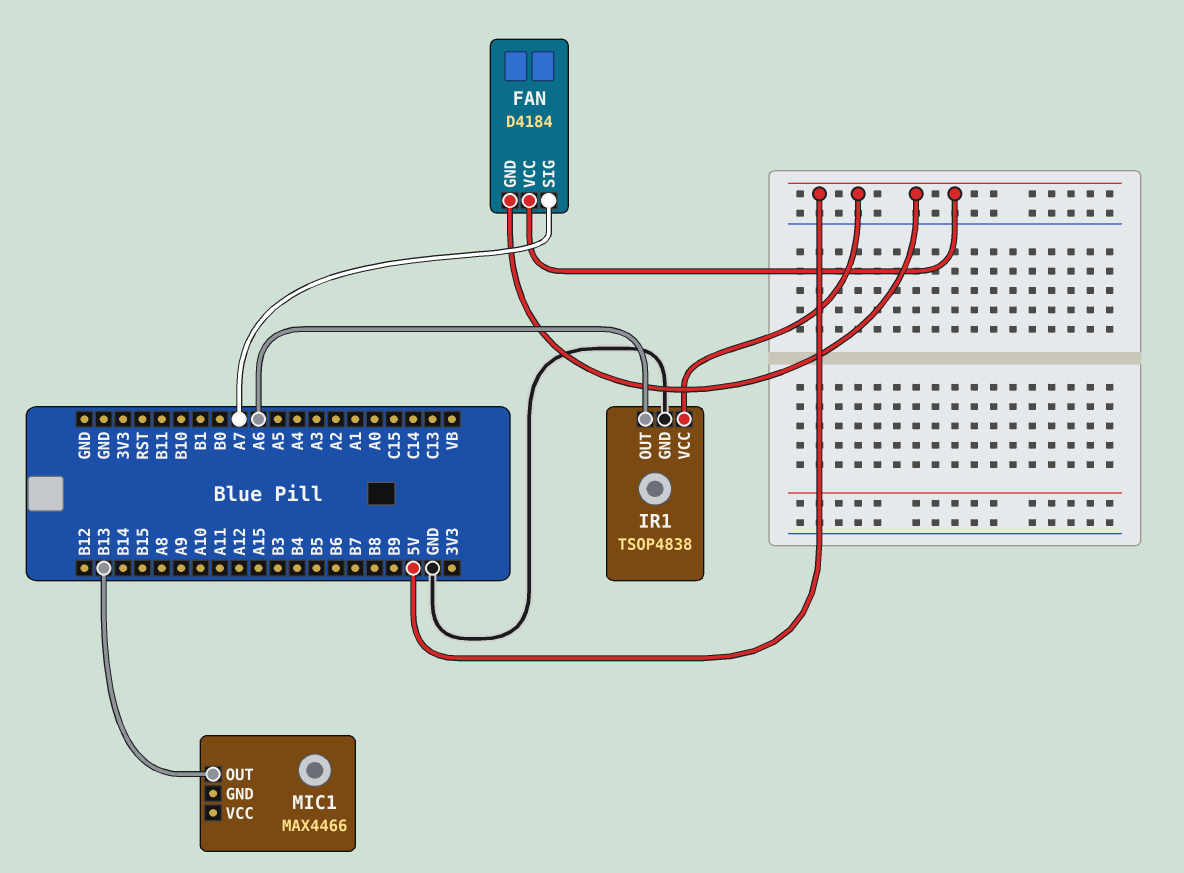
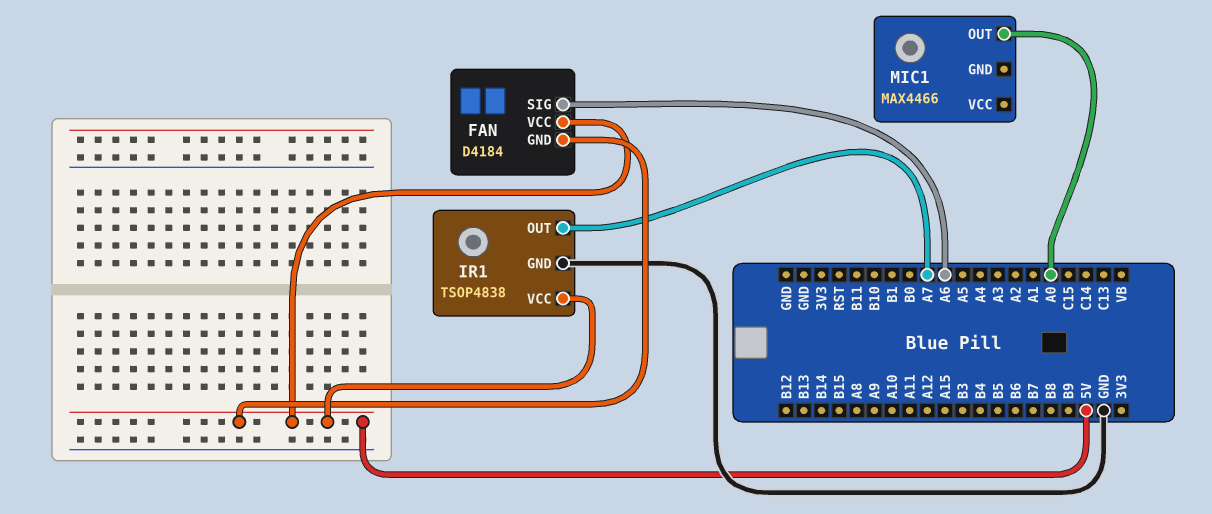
FAN pin SIG: A7 -> A6
IR1 pin OUT: A6 -> A7
MIC1 pin OUT: B13 -> A0

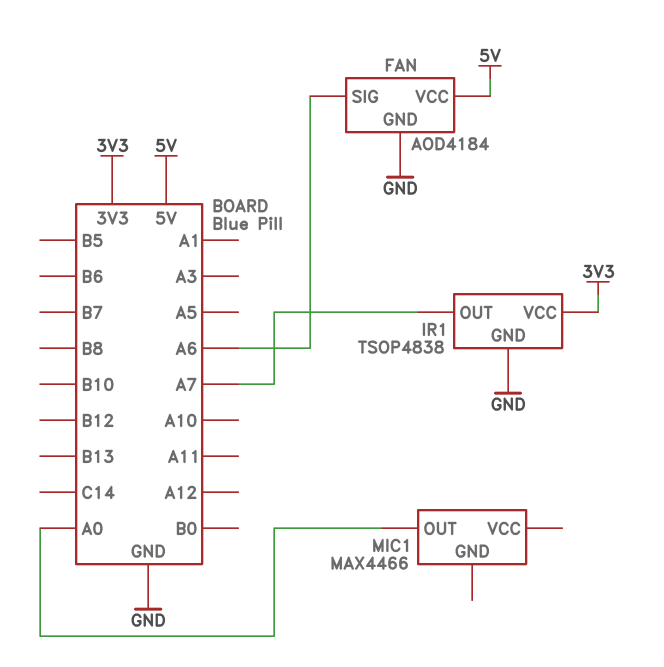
FAN: D4184 -> AOD4184
FAN pin GND: 5V -> GND
IR1 pin VCC: 5V -> 3V3

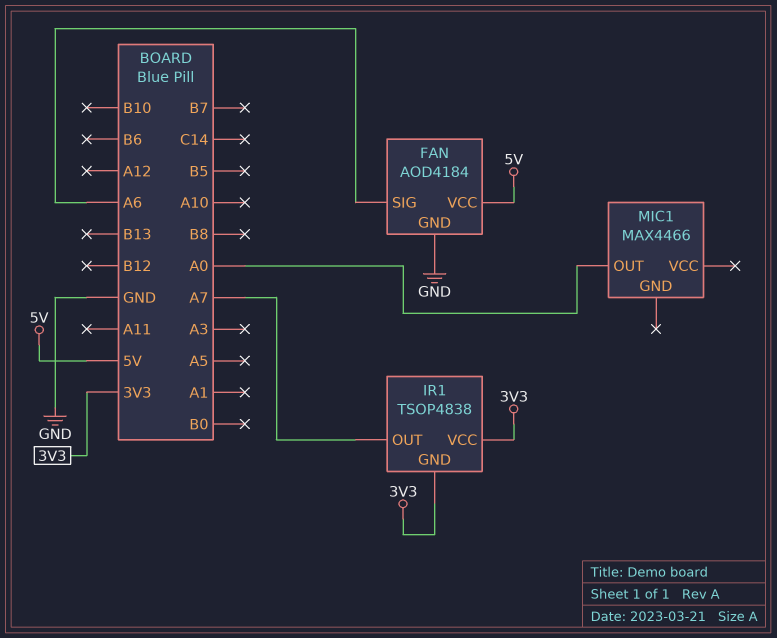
IR1 pin GND: GND -> 3V3

